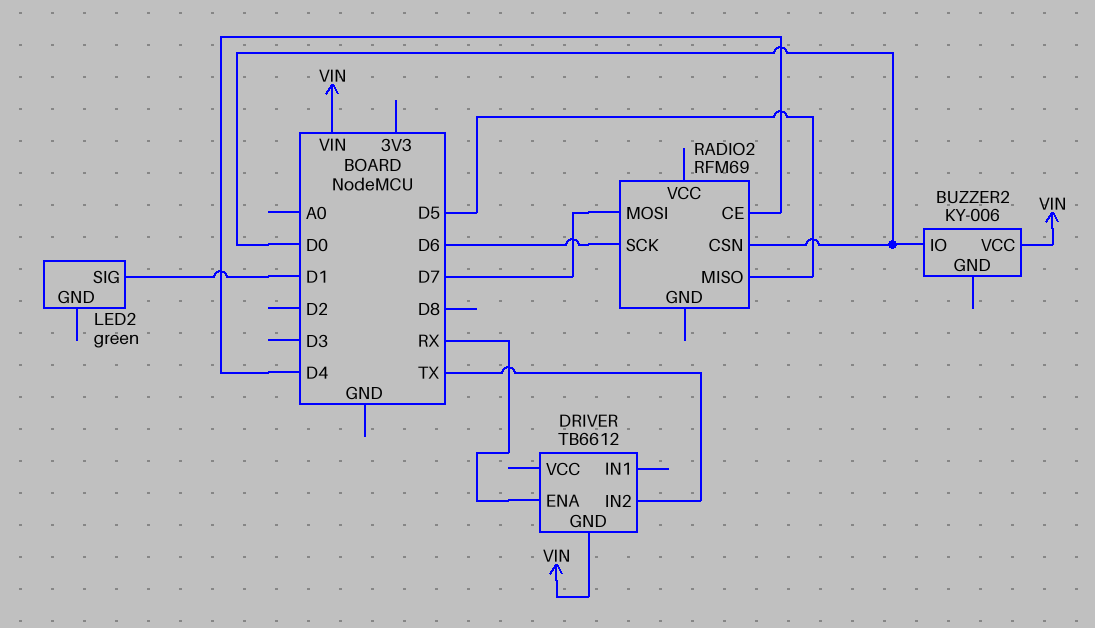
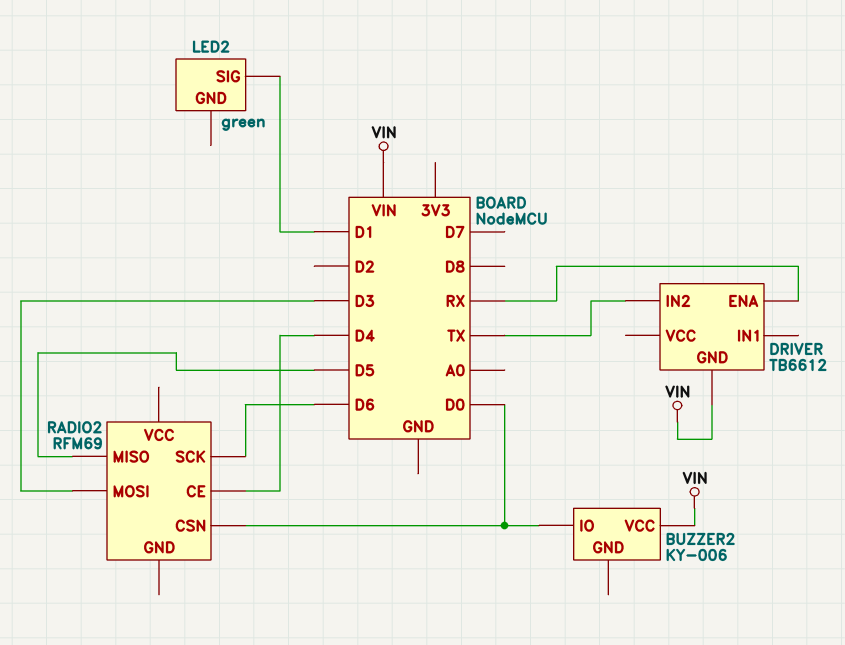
RADIO2 pin MOSI: D7 -> D3

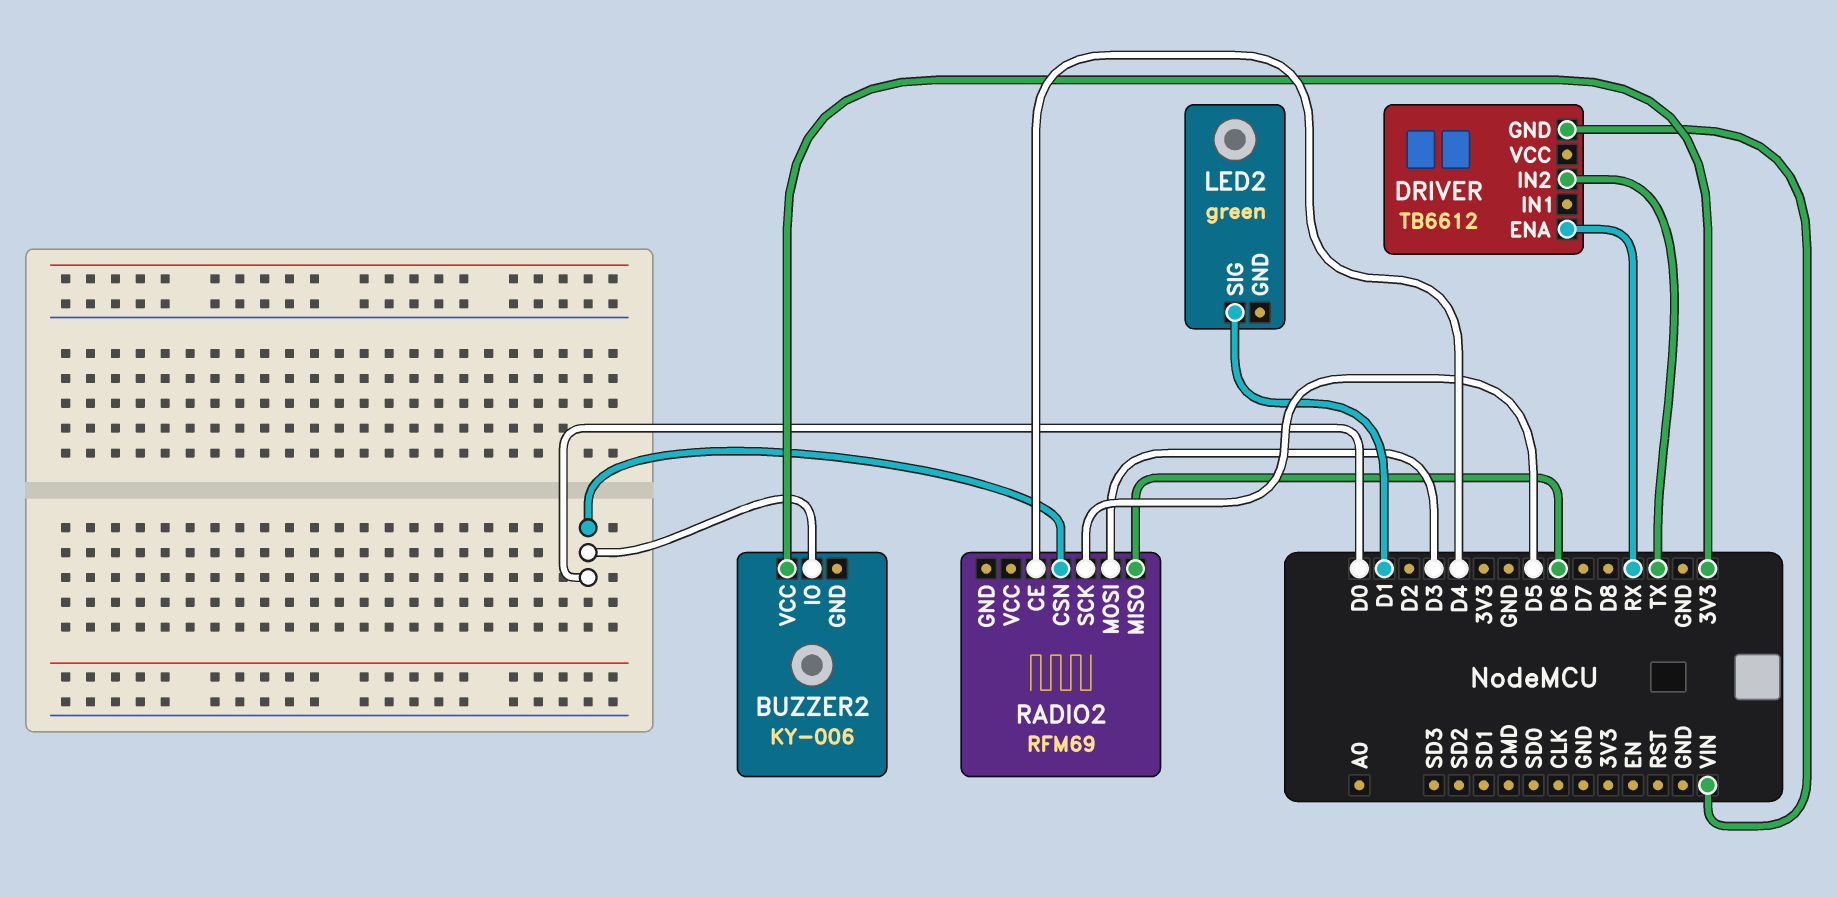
BUZZER2 pin VCC: VIN -> 3V3
RADIO2 pin MISO: D5 -> D6
RADIO2 pin SCK: D6 -> D5

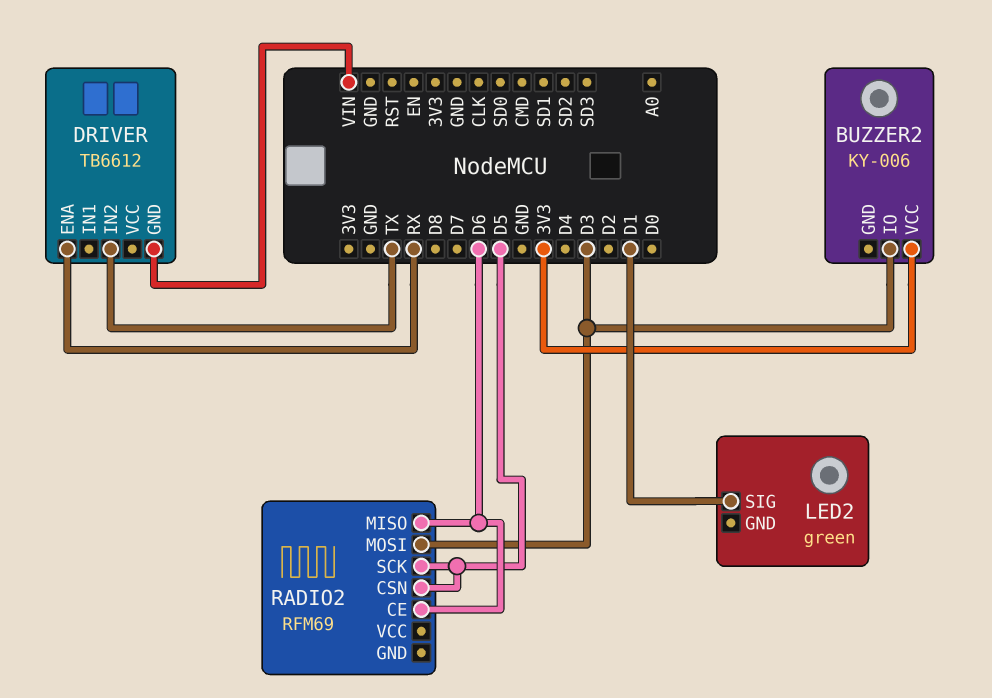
BUZZER2 pin IO: D0 -> D3
RADIO2 pin CE: D4 -> D6
RADIO2 pin CSN: D0 -> D5

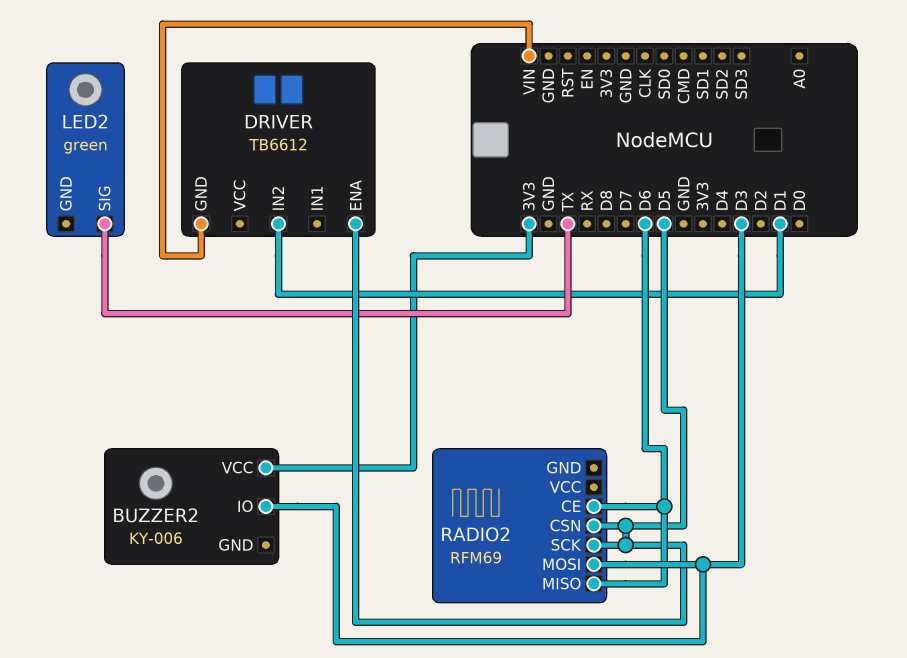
DRIVER pin ENA: RX -> D5
DRIVER pin IN2: TX -> D1
LED2 pin SIG: D1 -> TX

